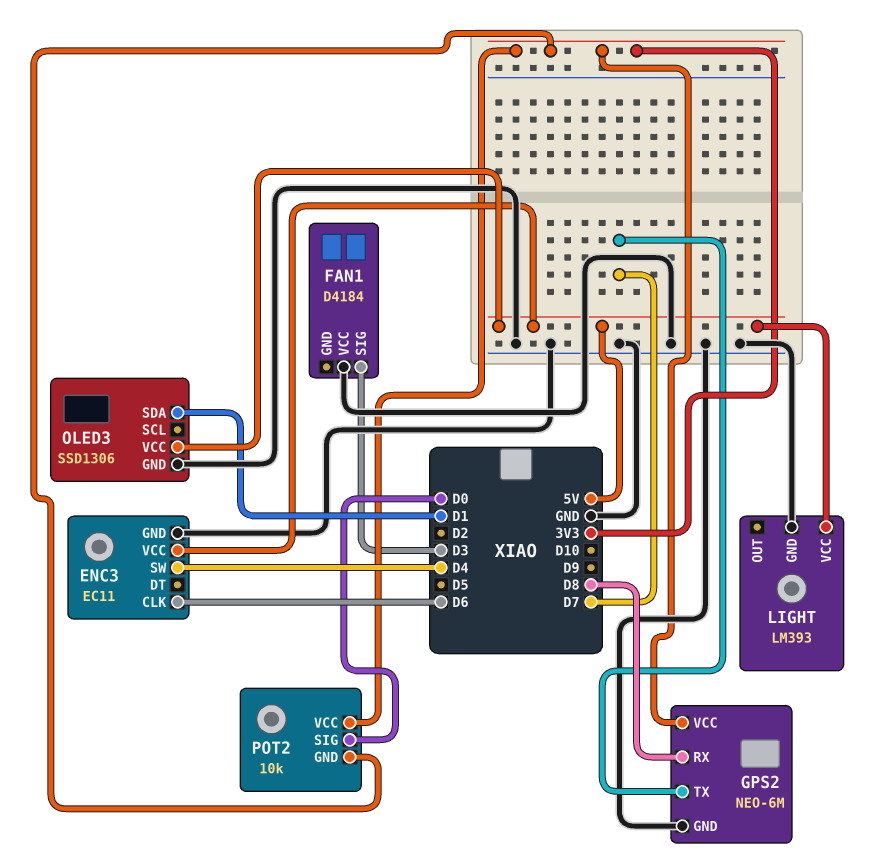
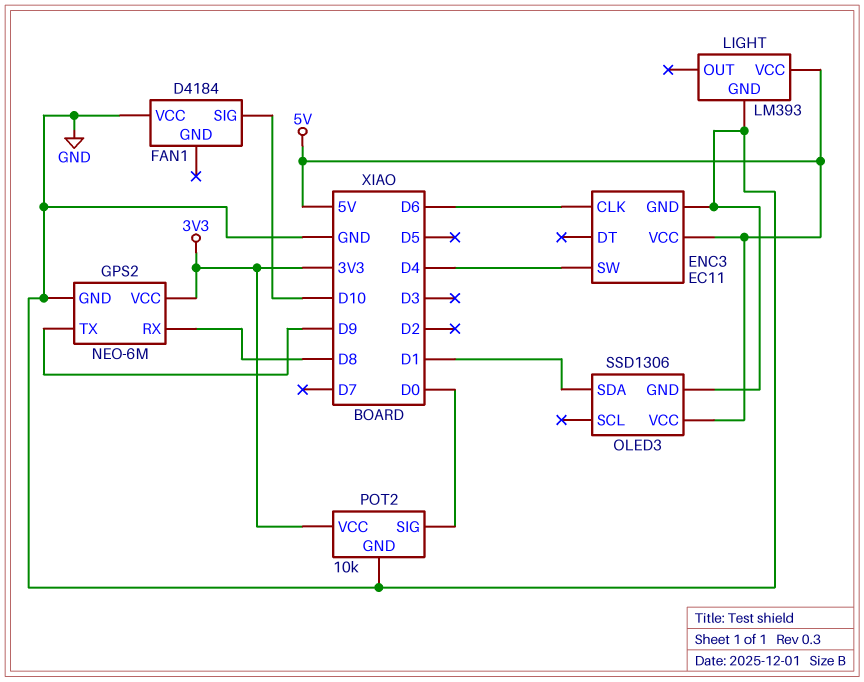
FAN1 pin SIG: D3 -> D10
GPS2 pin TX: D7 -> D9
POT2 pin GND: 3V3 -> GND

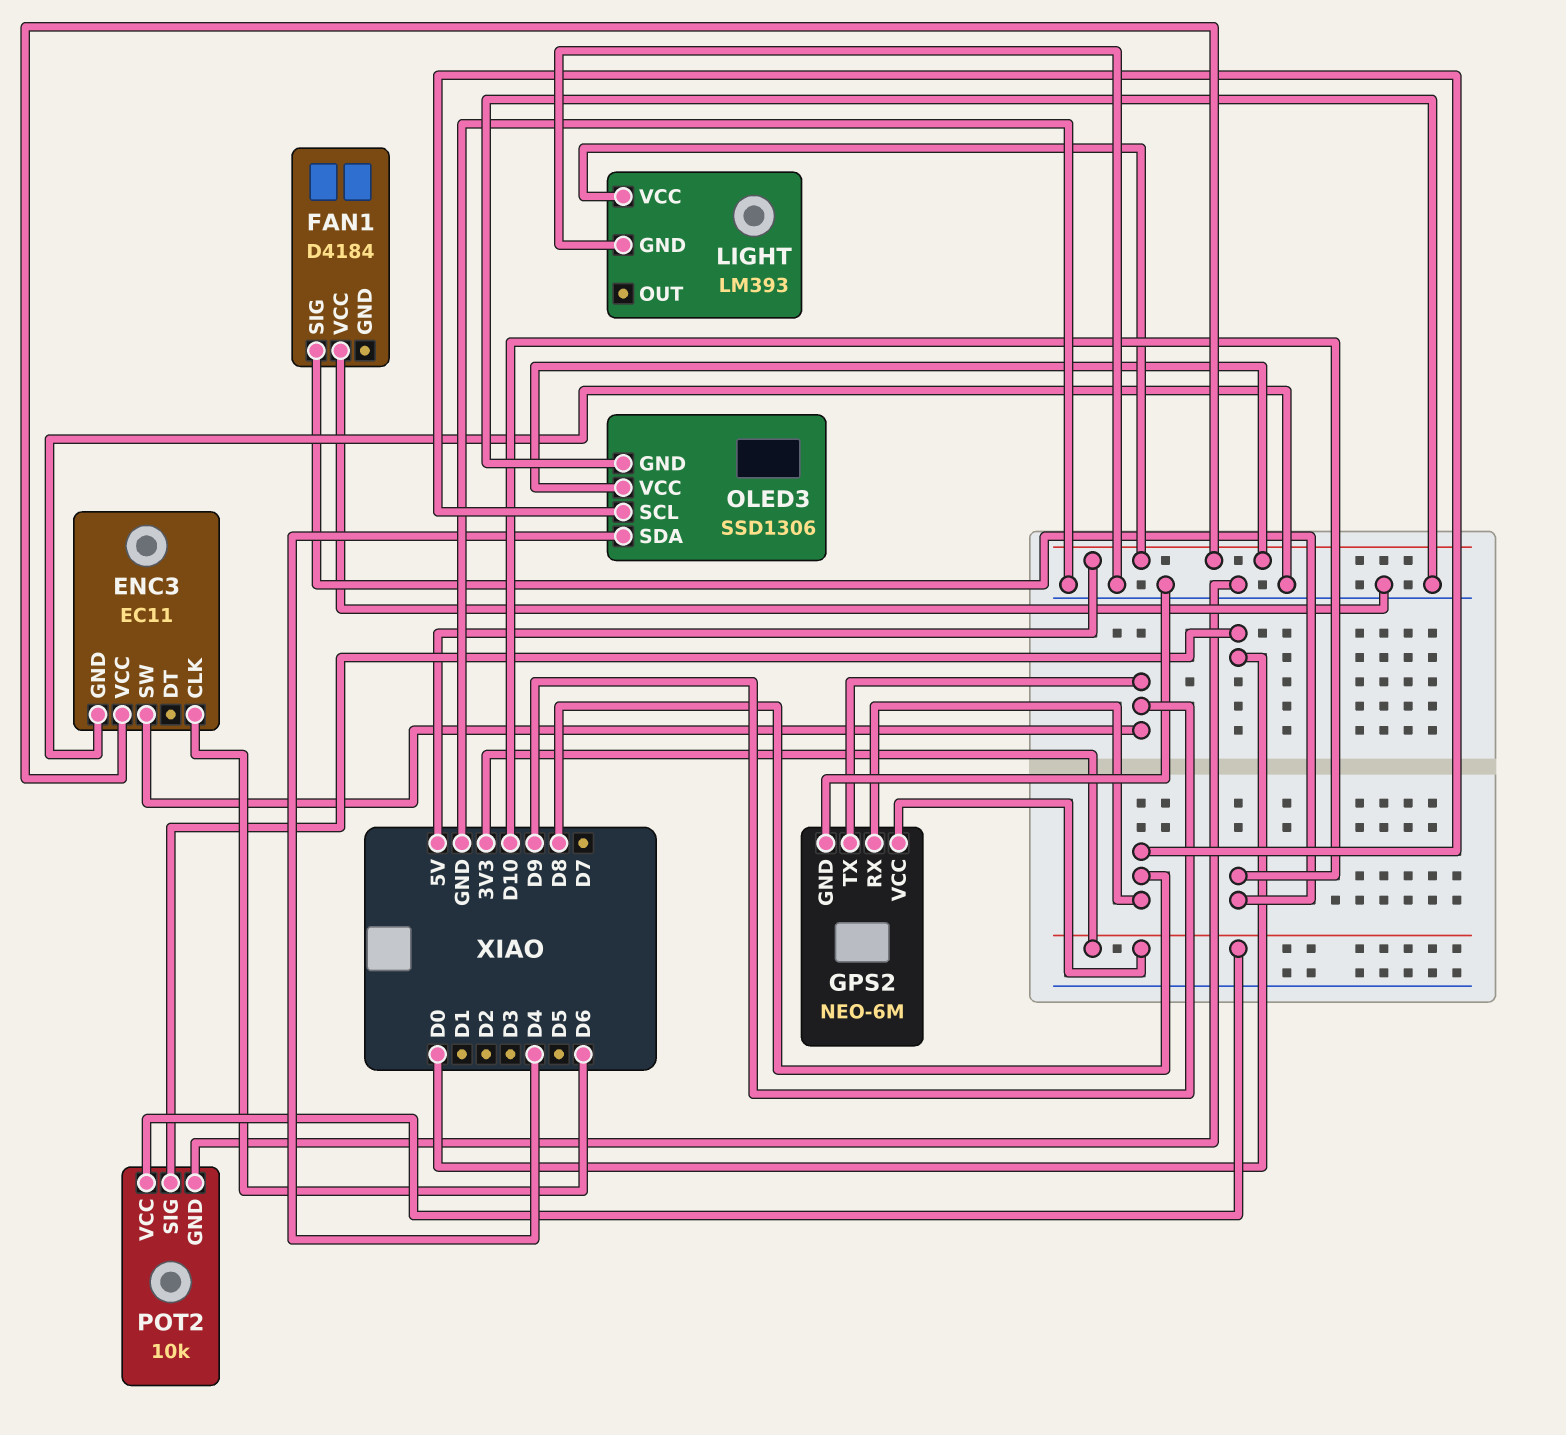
ENC3 pin SW: D4 -> D9
OLED3 pin SCL: none -> D8
OLED3 pin SDA: D1 -> D4

